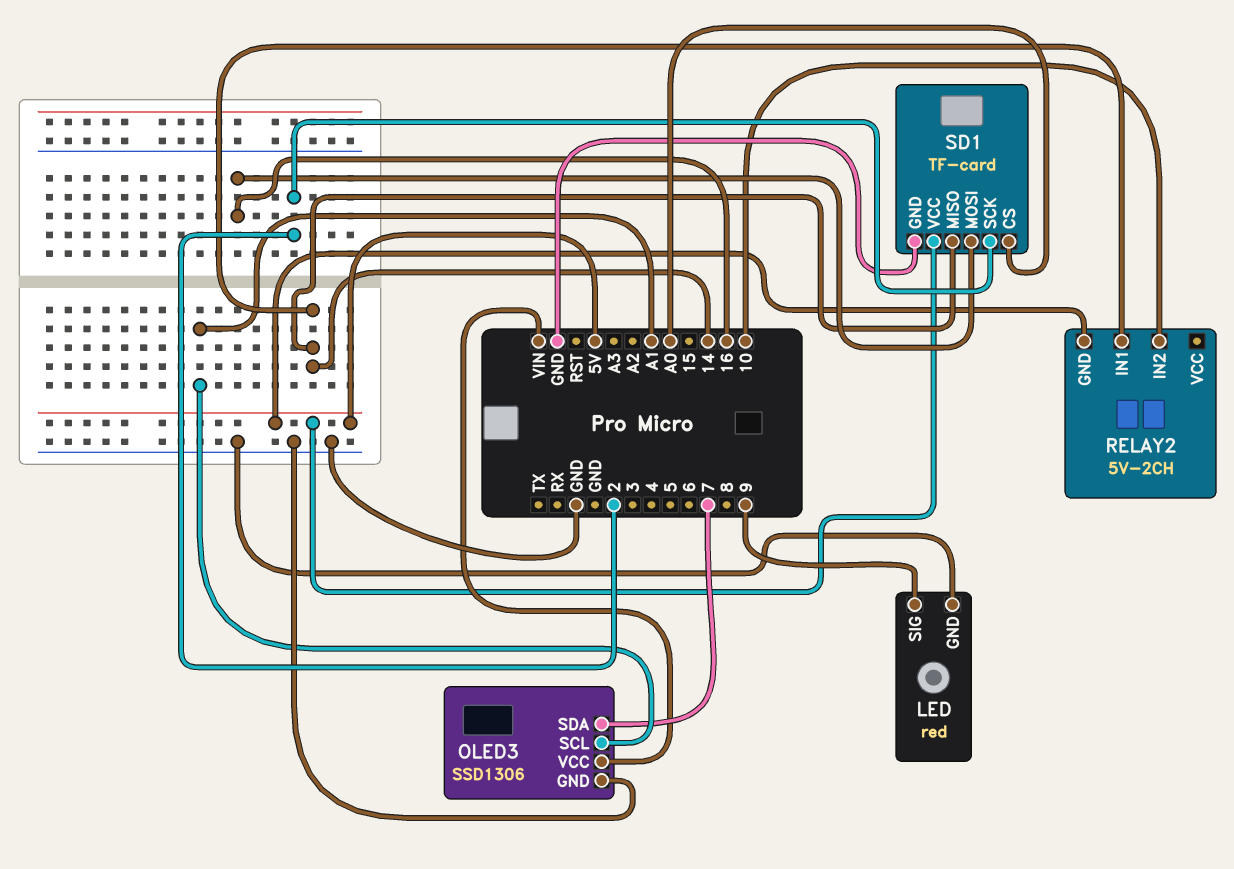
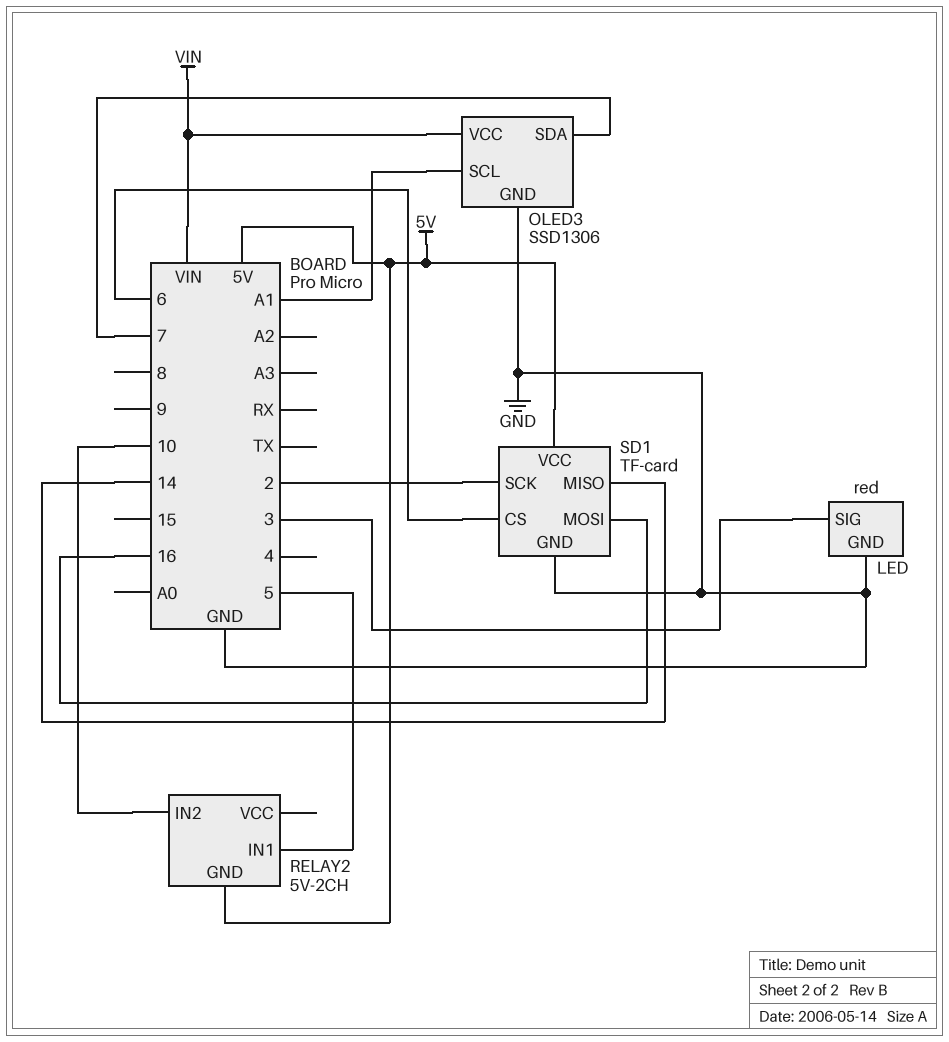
LED pin SIG: 9 -> 3
RELAY2 pin IN1: 14 -> 5
SD1 pin CS: A0 -> 6

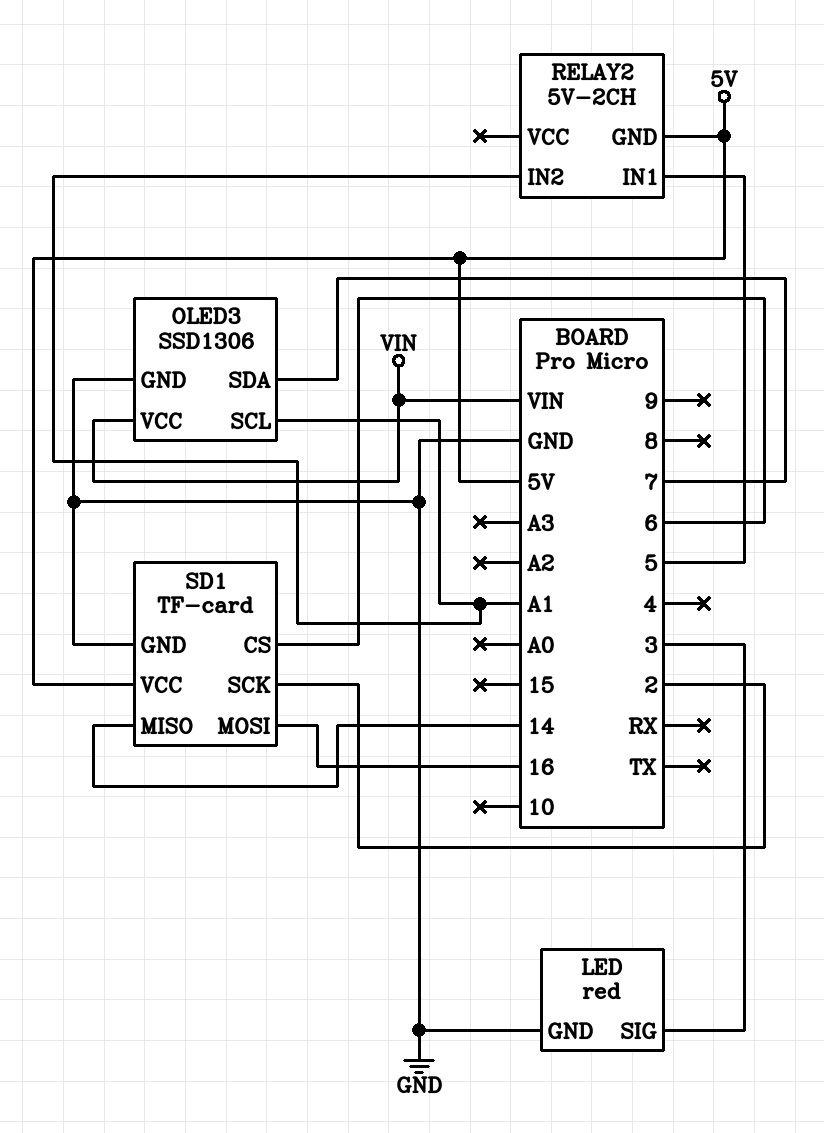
RELAY2 pin IN2: 10 -> A1

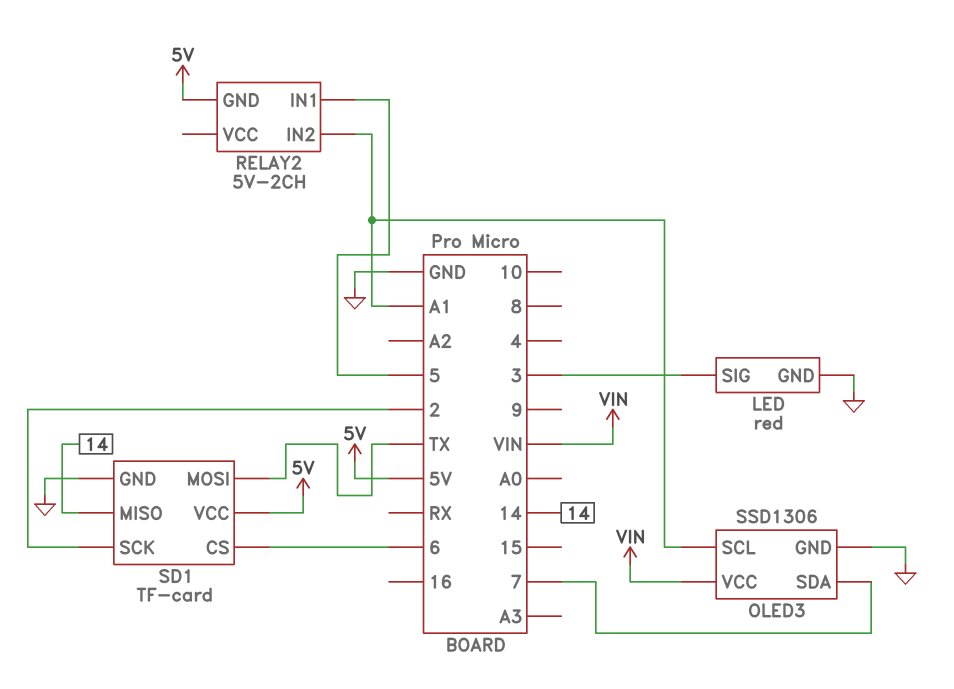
SD1 pin MOSI: 16 -> TX

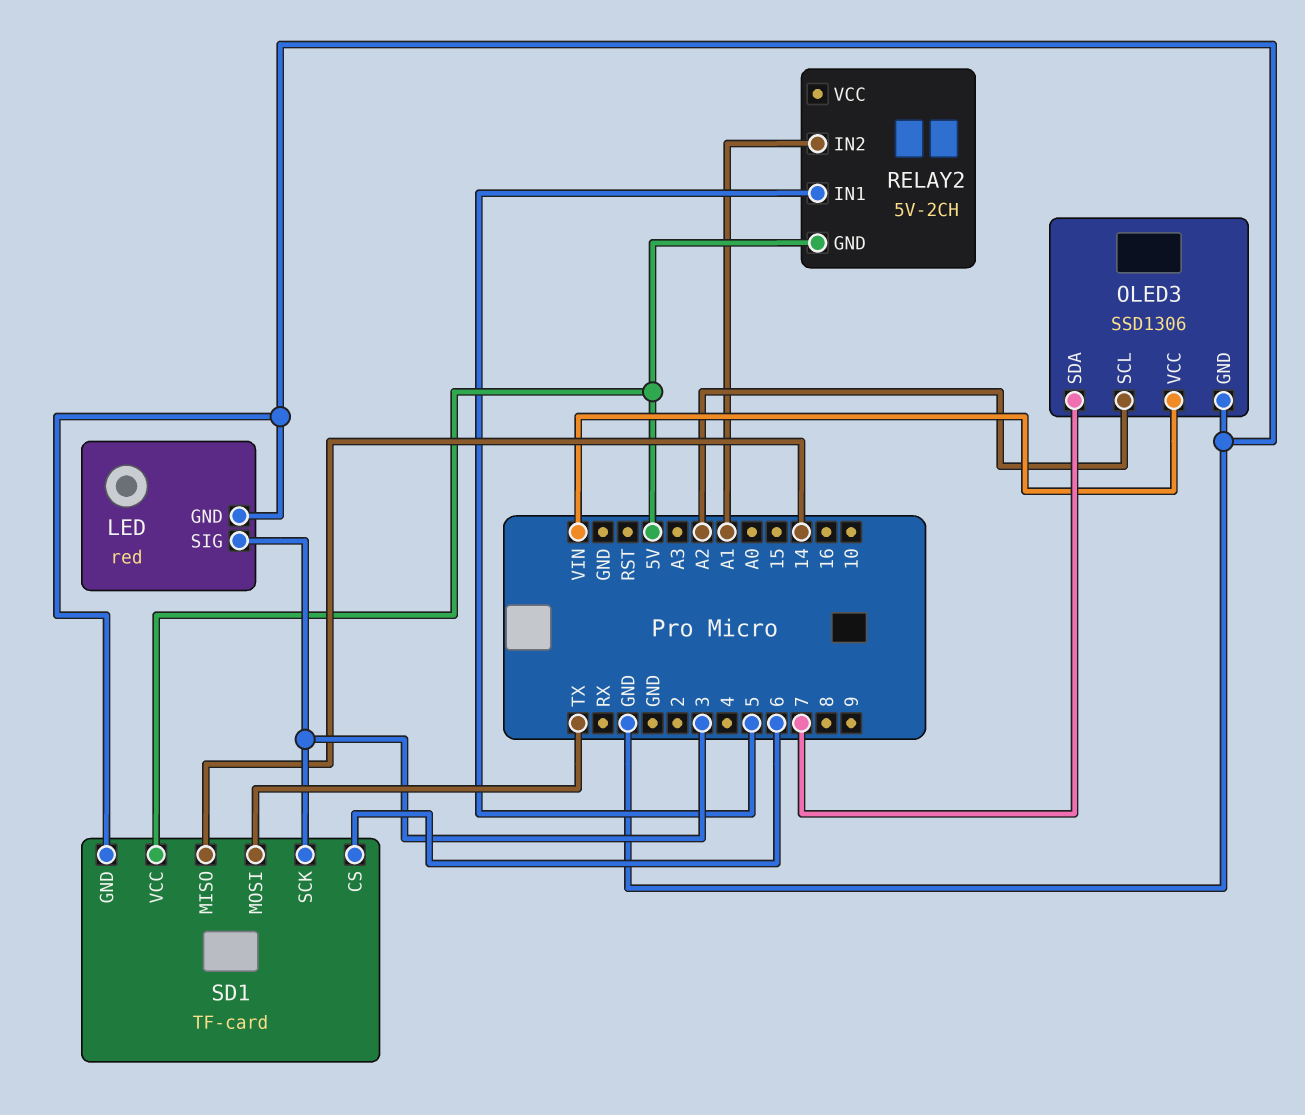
OLED3 pin SCL: A1 -> A2
SD1 pin SCK: 2 -> 3

